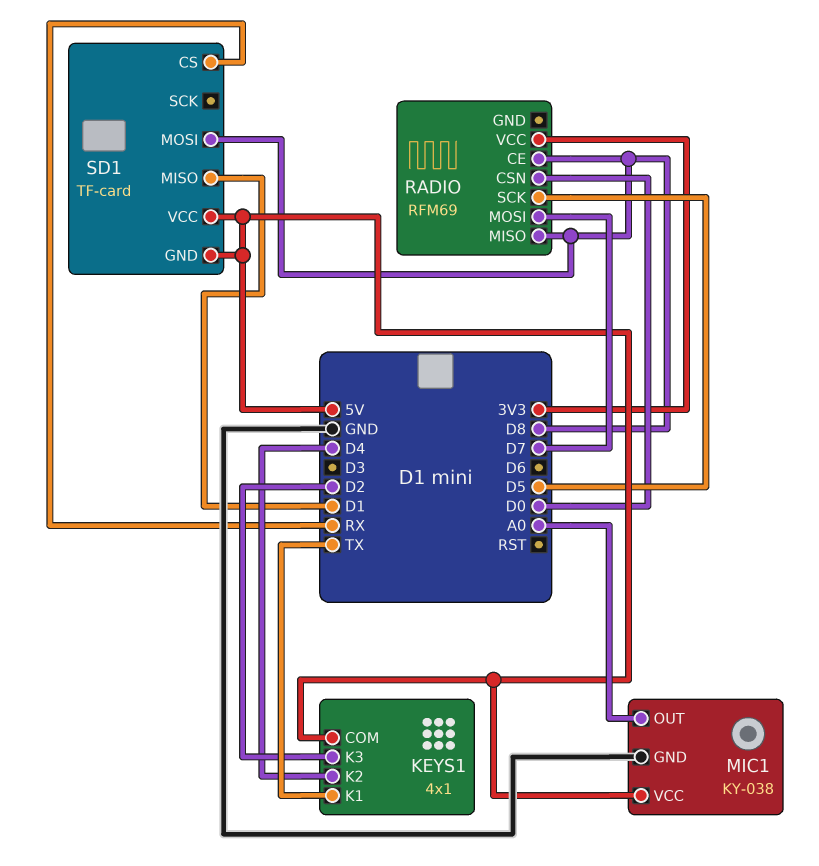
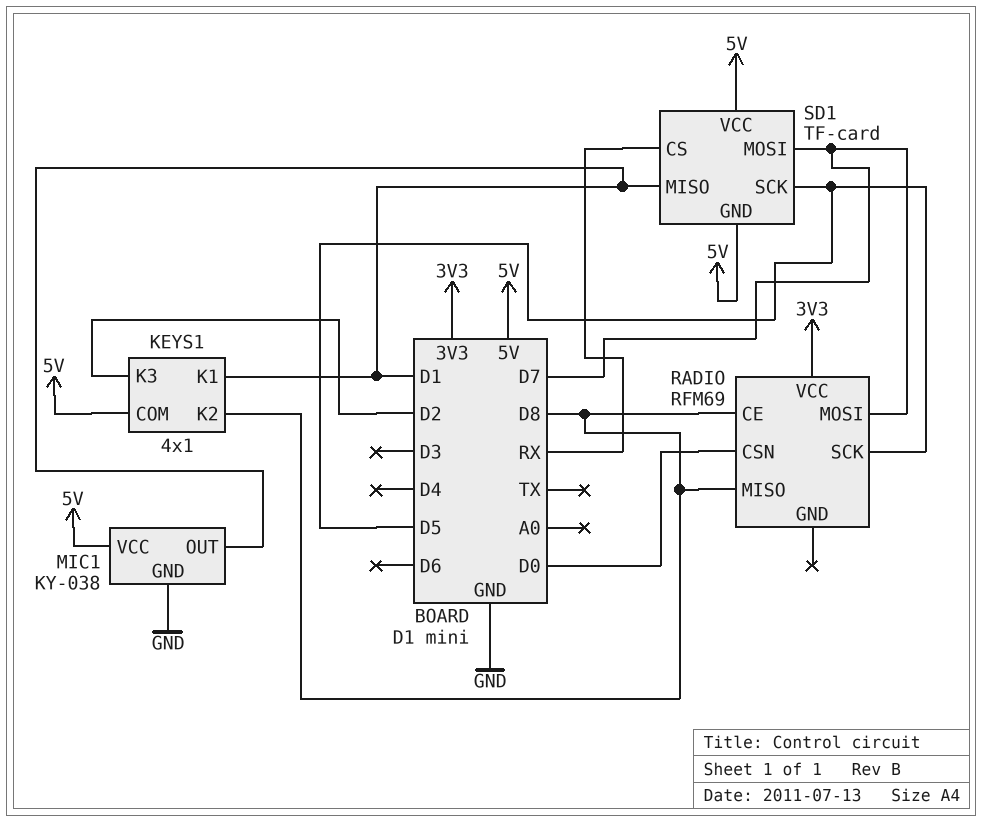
KEYS1 pin K1: TX -> D1
KEYS1 pin K2: D4 -> D8
MIC1 pin OUT: A0 -> D1
SD1 pin MOSI: D8 -> D7
SD1 pin SCK: none -> D5

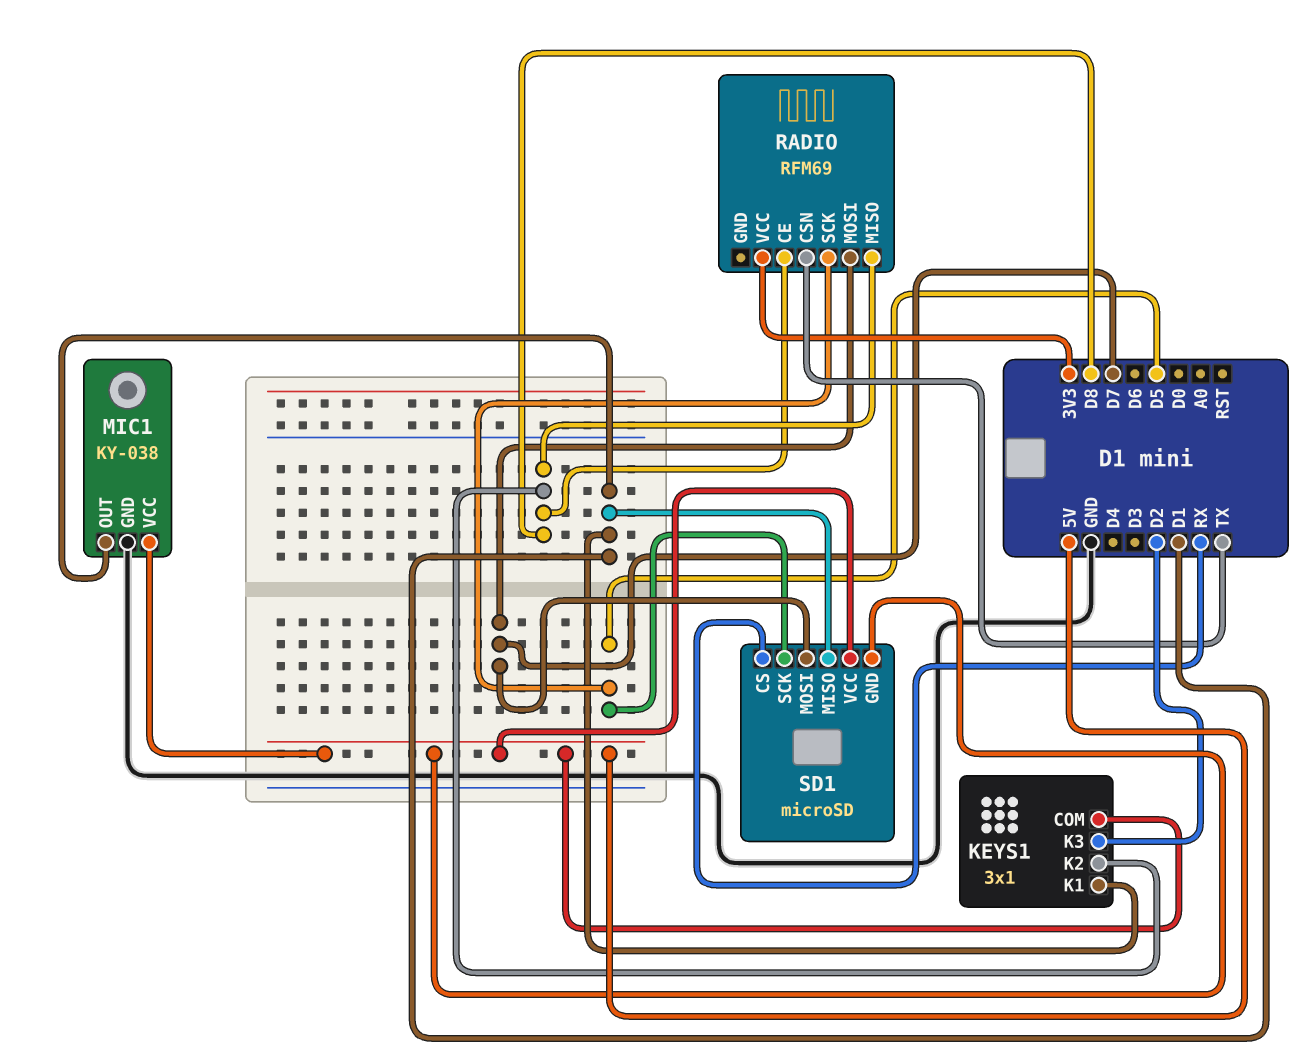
KEYS1: 4x1 -> 3x1
RADIO pin CSN: D0 -> TX
SD1: TF-card -> microSD

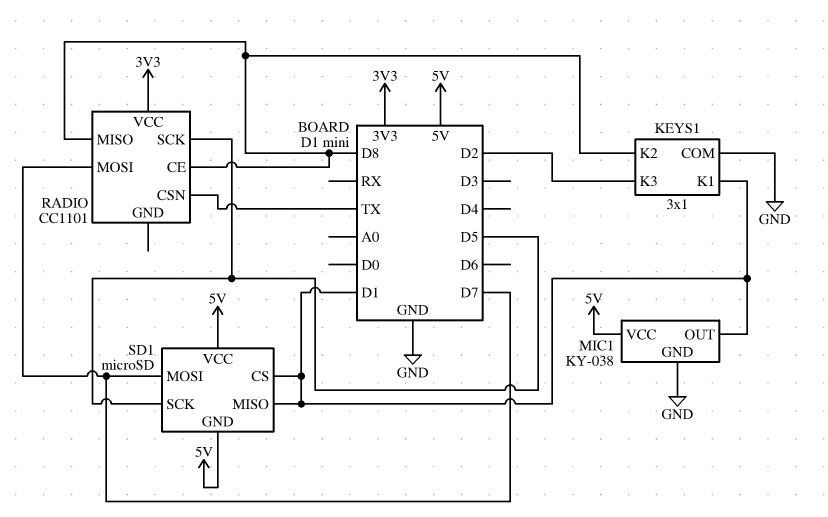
KEYS1 pin COM: 5V -> GND
RADIO: RFM69 -> CC1101
SD1 pin CS: RX -> D1

